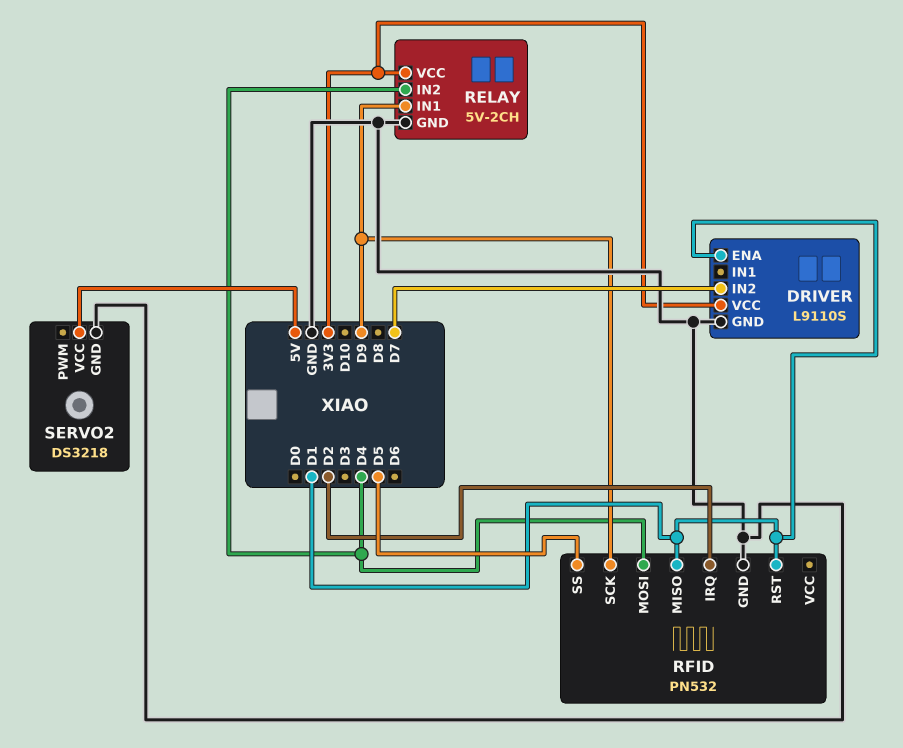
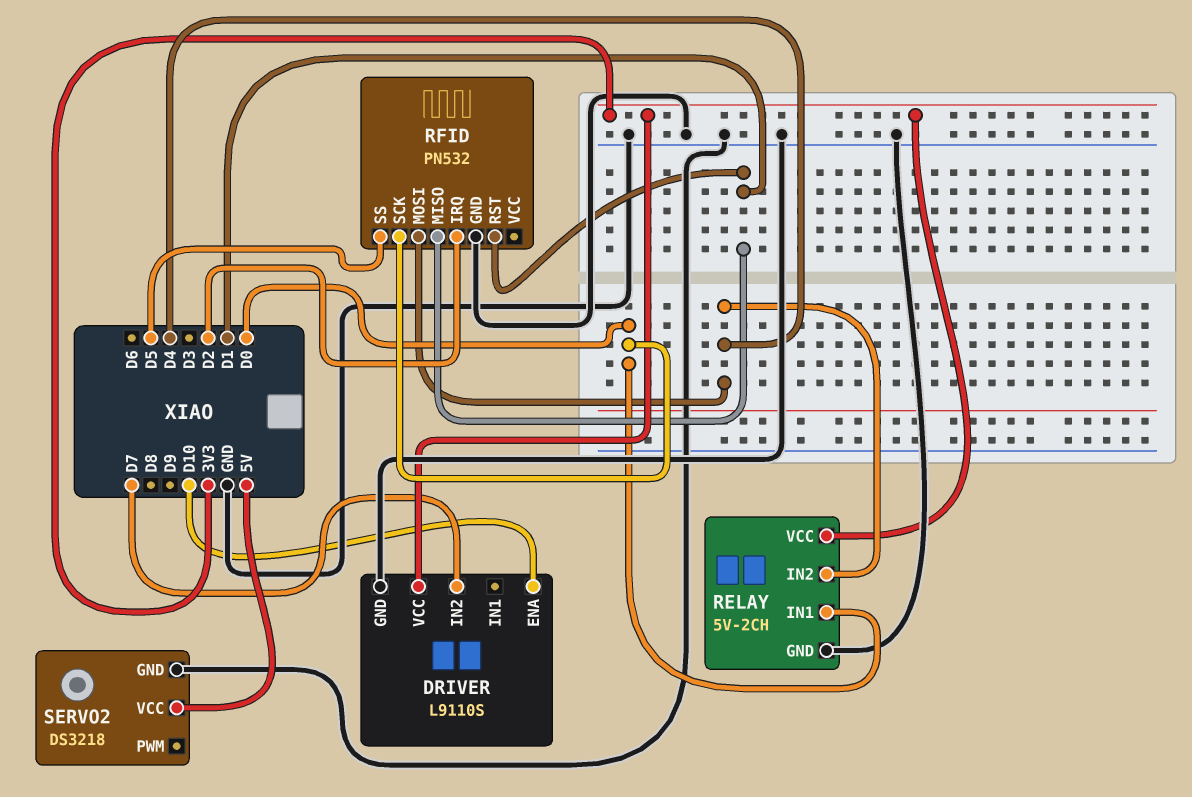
DRIVER pin ENA: D1 -> D10
RELAY pin IN1: D9 -> D0
RFID pin SCK: D9 -> D0

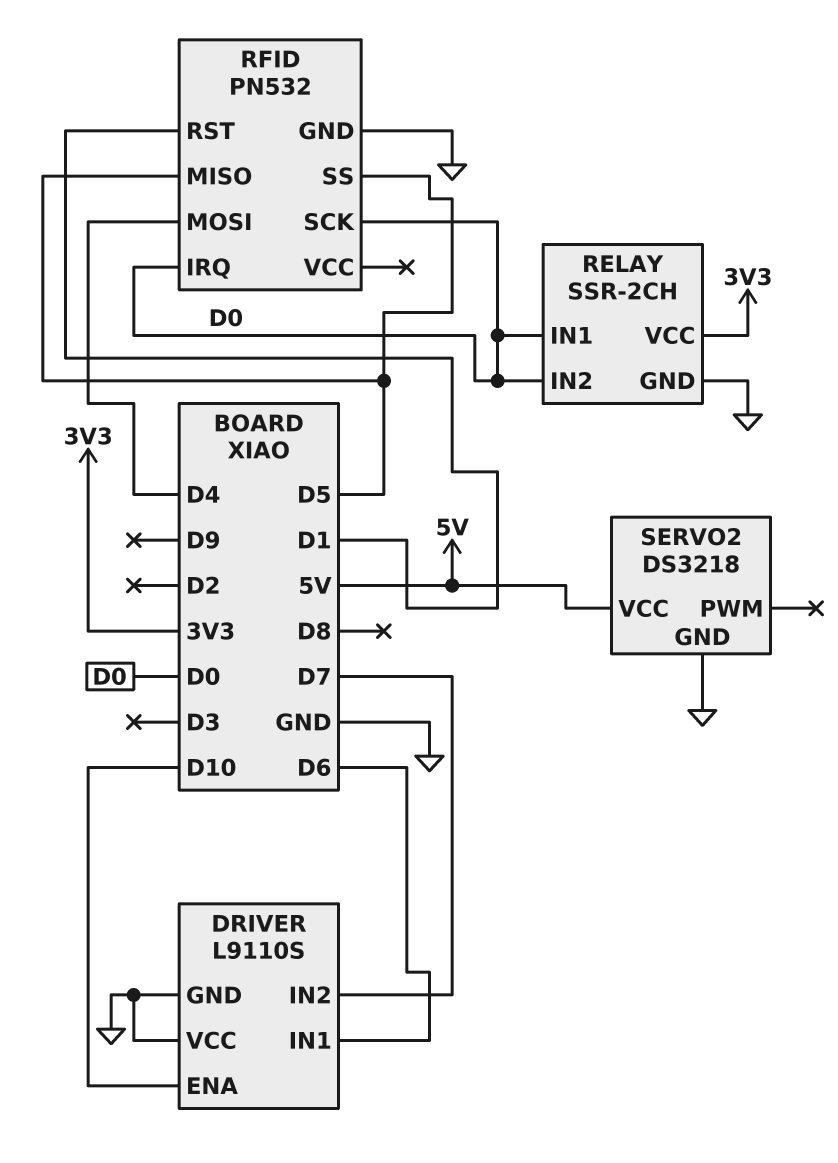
DRIVER pin IN1: none -> D6
DRIVER pin VCC: 3V3 -> GND
RELAY: 5V-2CH -> SSR-2CH
RELAY pin IN2: D4 -> D0
RFID pin IRQ: D2 -> D0
RFID pin MISO: D1 -> D5

